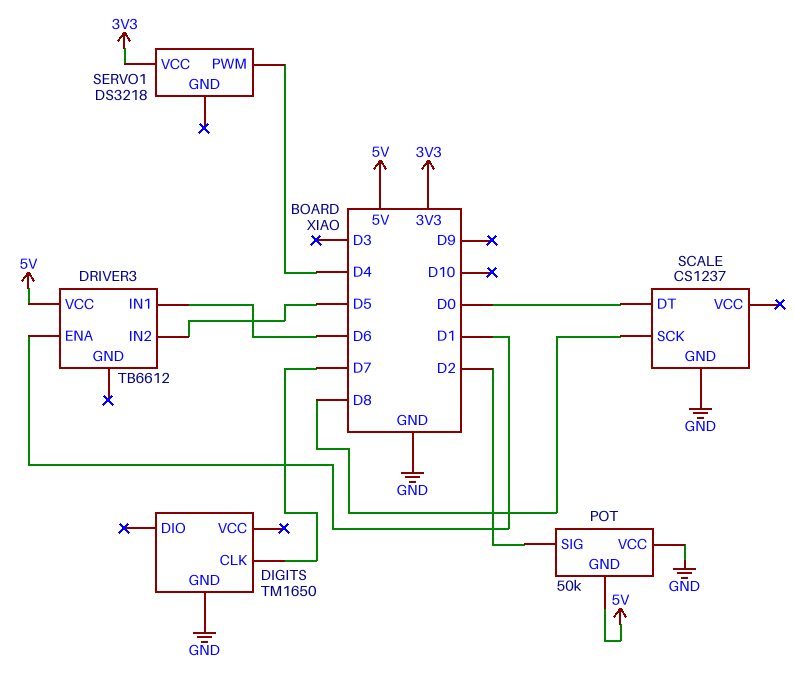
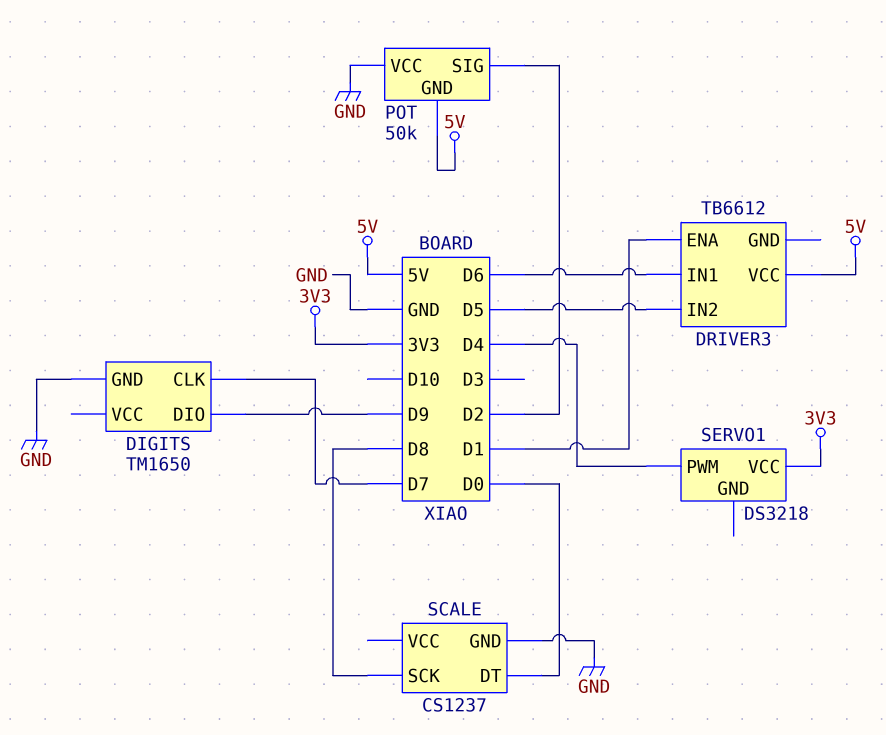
DIGITS pin DIO: none -> D9

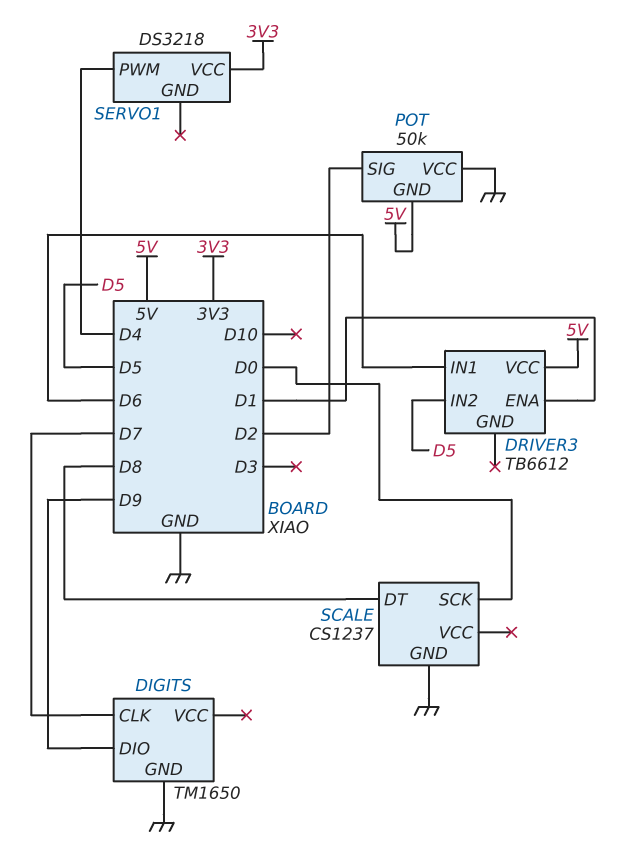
SCALE pin DT: D0 -> D8
SCALE pin SCK: D8 -> D0

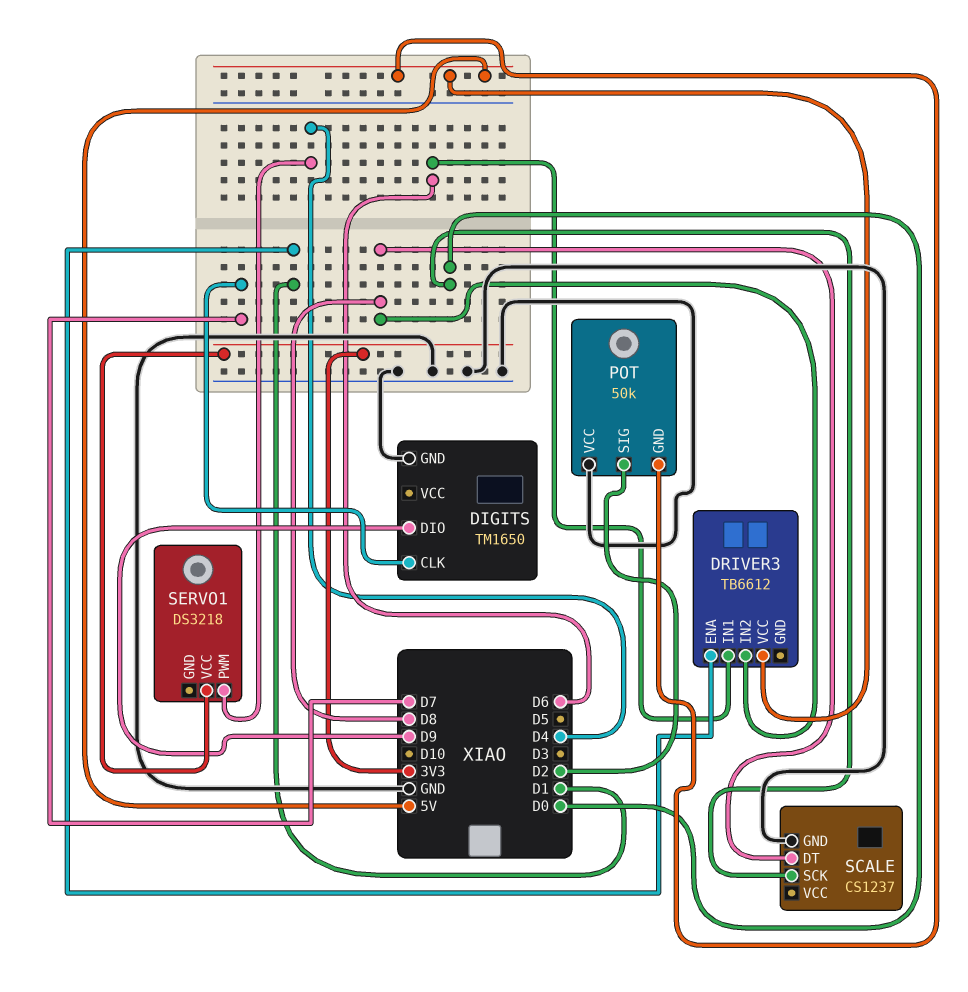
DRIVER3 pin IN2: D5 -> D8

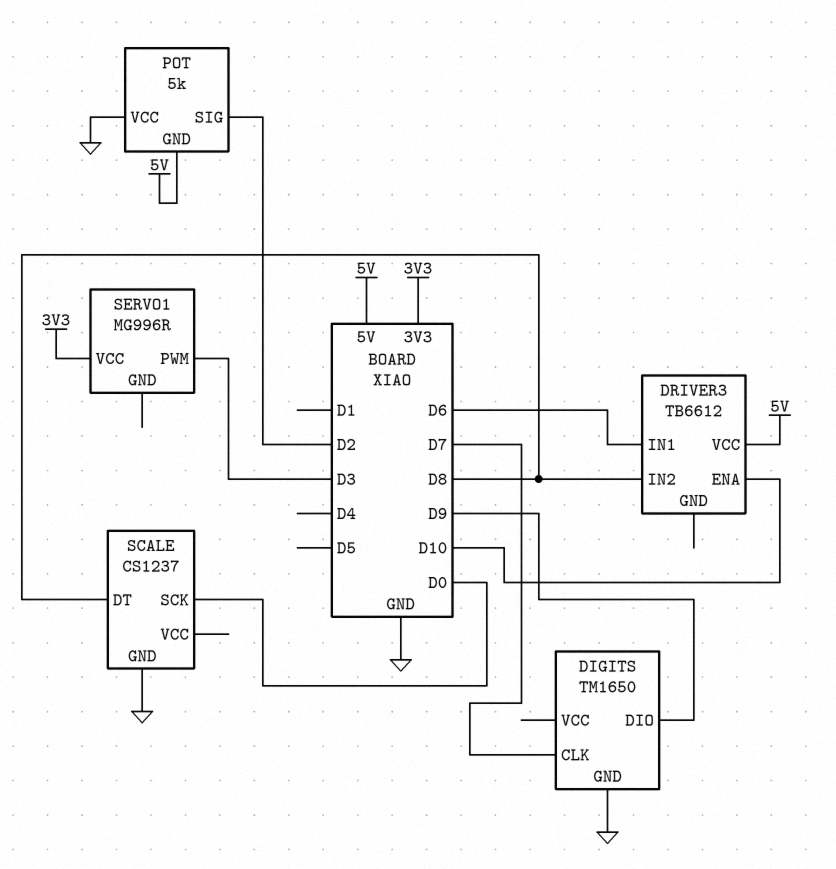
DRIVER3 pin ENA: D1 -> D10
POT: 50k -> 5k
SERVO1: DS3218 -> MG996R
SERVO1 pin PWM: D4 -> D3

